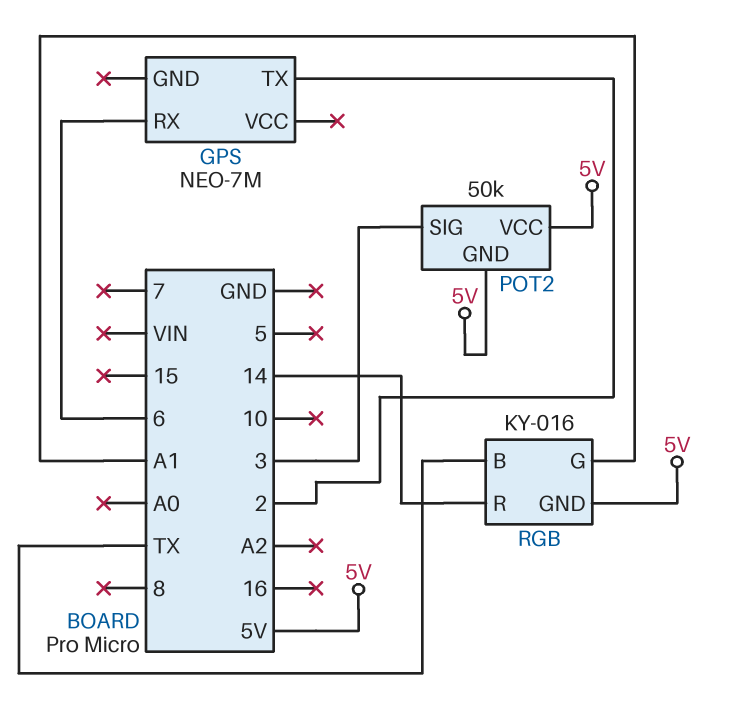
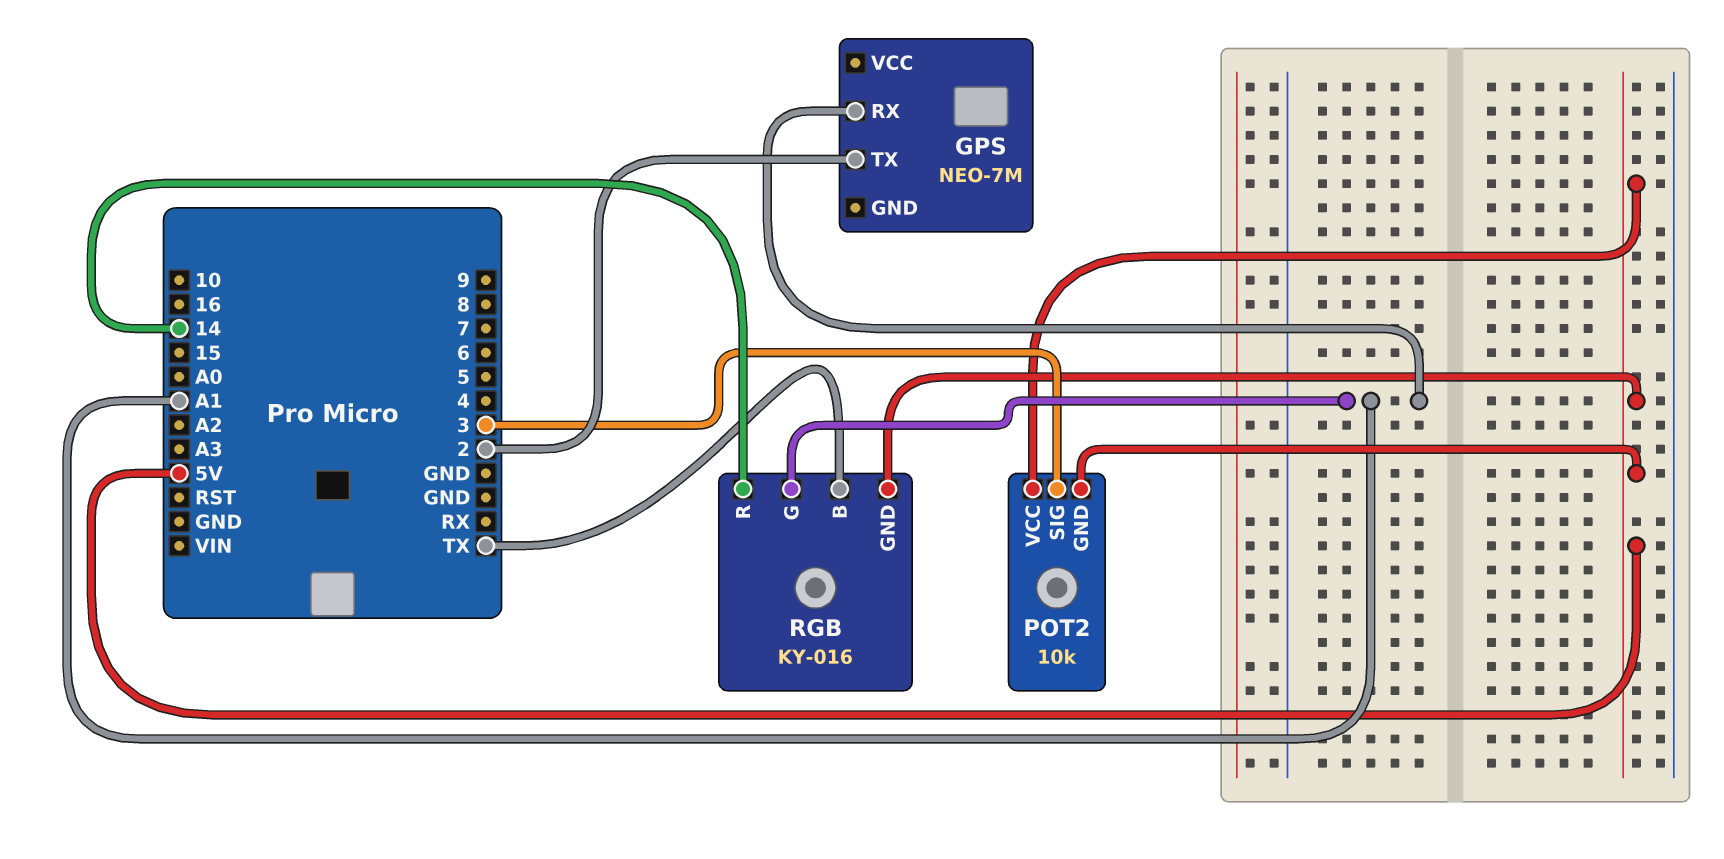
GPS pin RX: 6 -> A1
POT2: 50k -> 10k

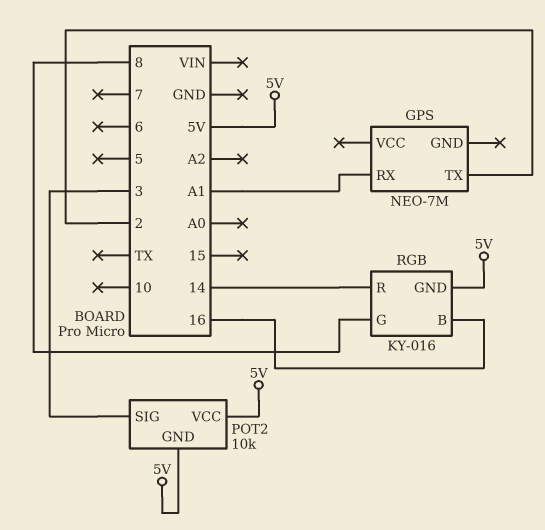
RGB pin B: TX -> 16
RGB pin G: A1 -> 8

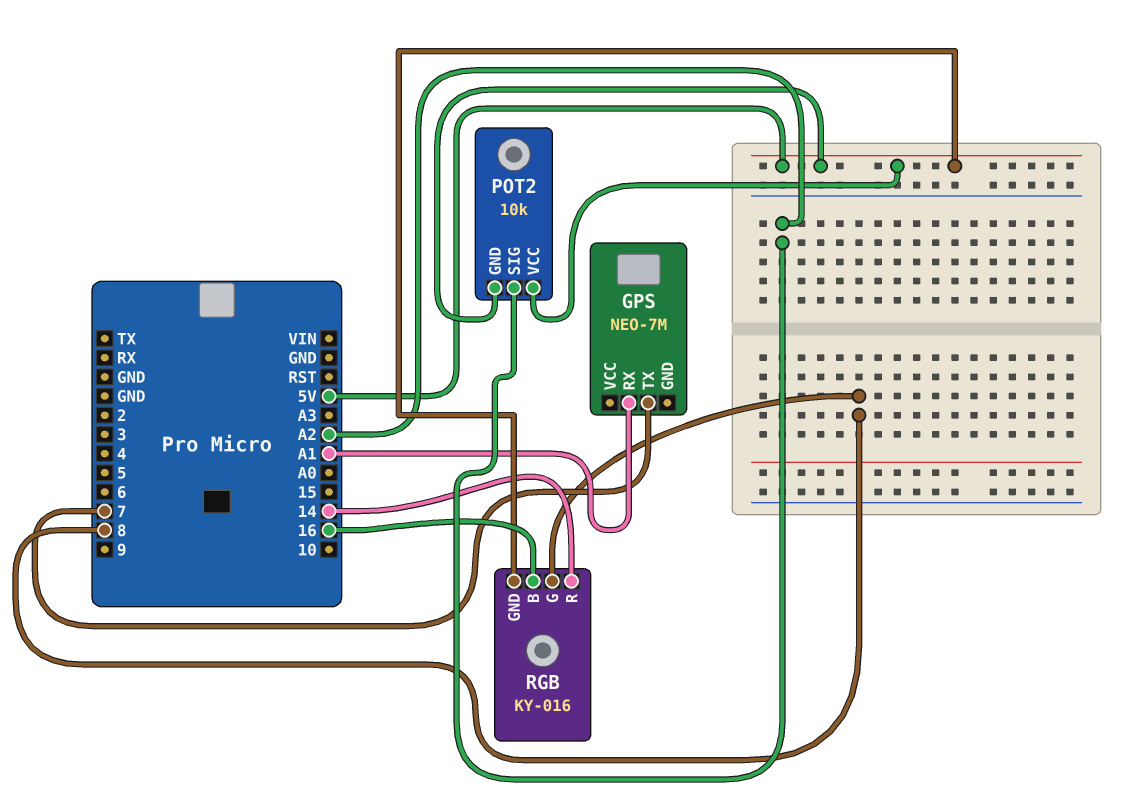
GPS pin TX: 2 -> 7
POT2 pin SIG: 3 -> A2

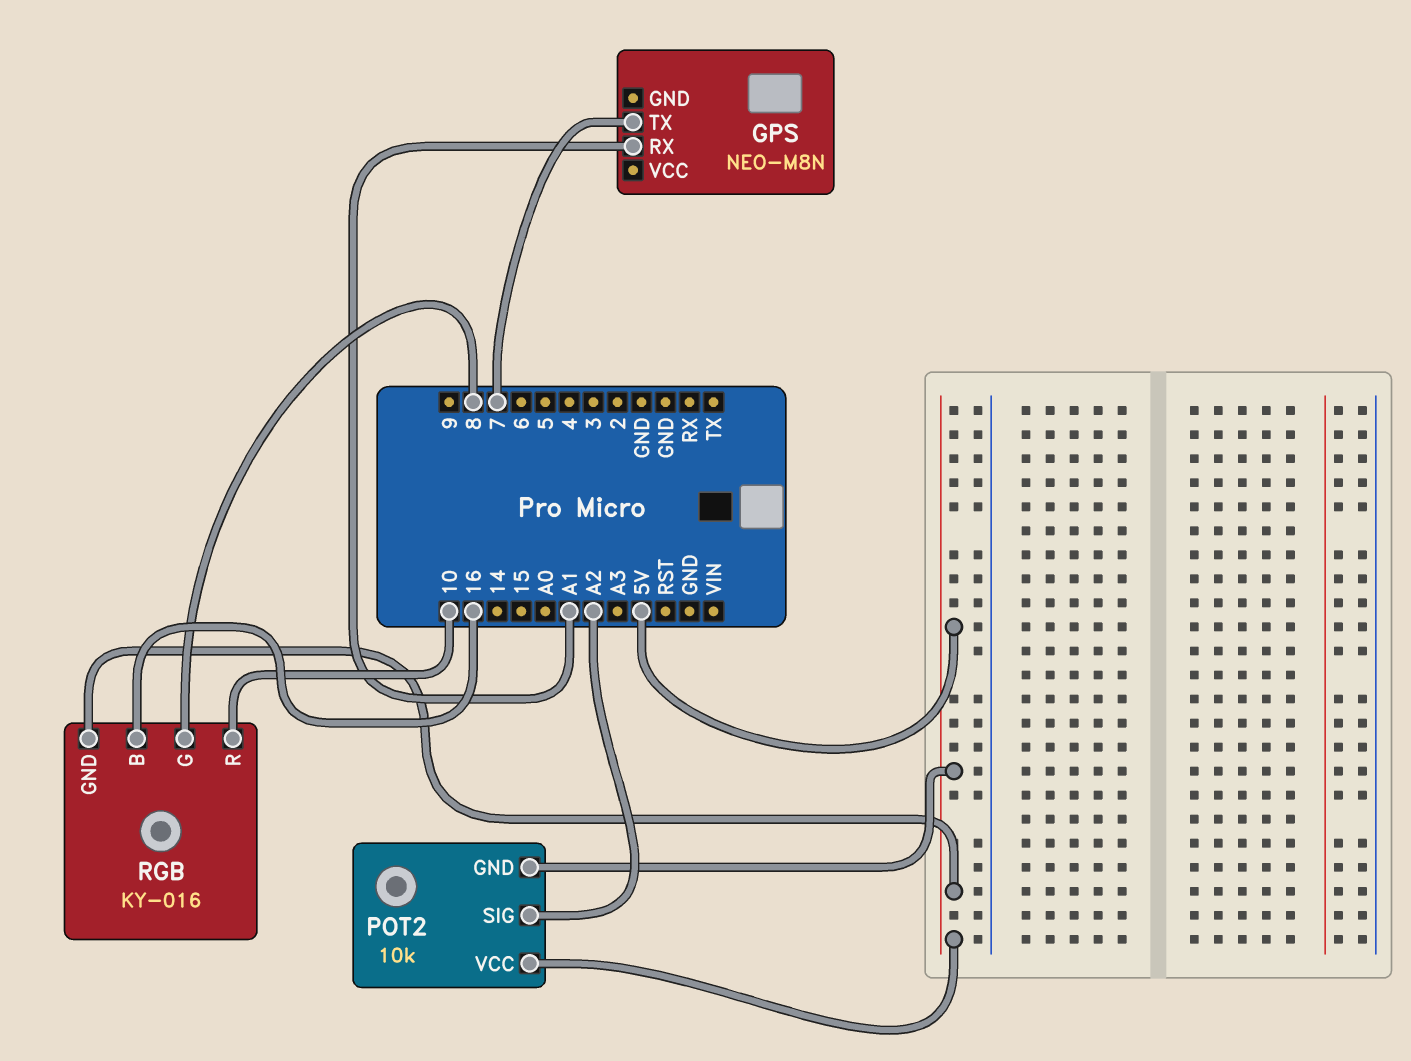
GPS: NEO-7M -> NEO-M8N
RGB pin R: 14 -> 10

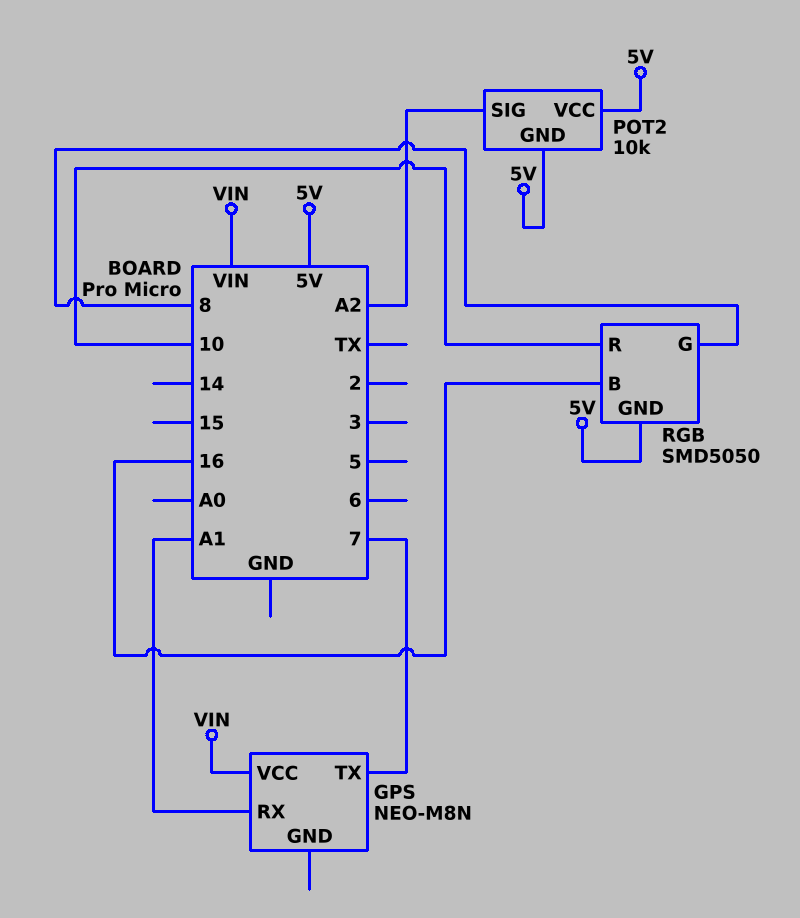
GPS pin VCC: none -> VIN
RGB: KY-016 -> SMD5050

